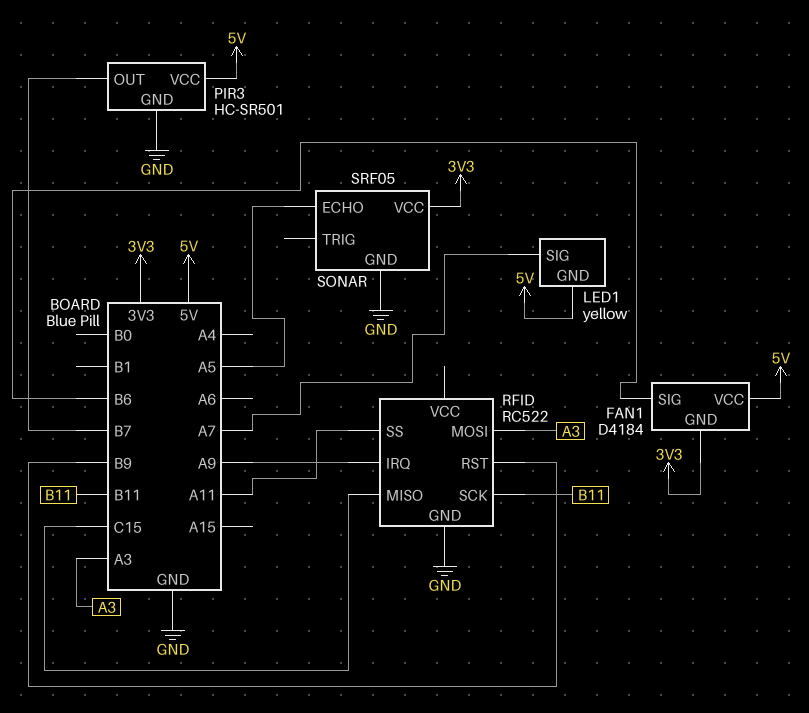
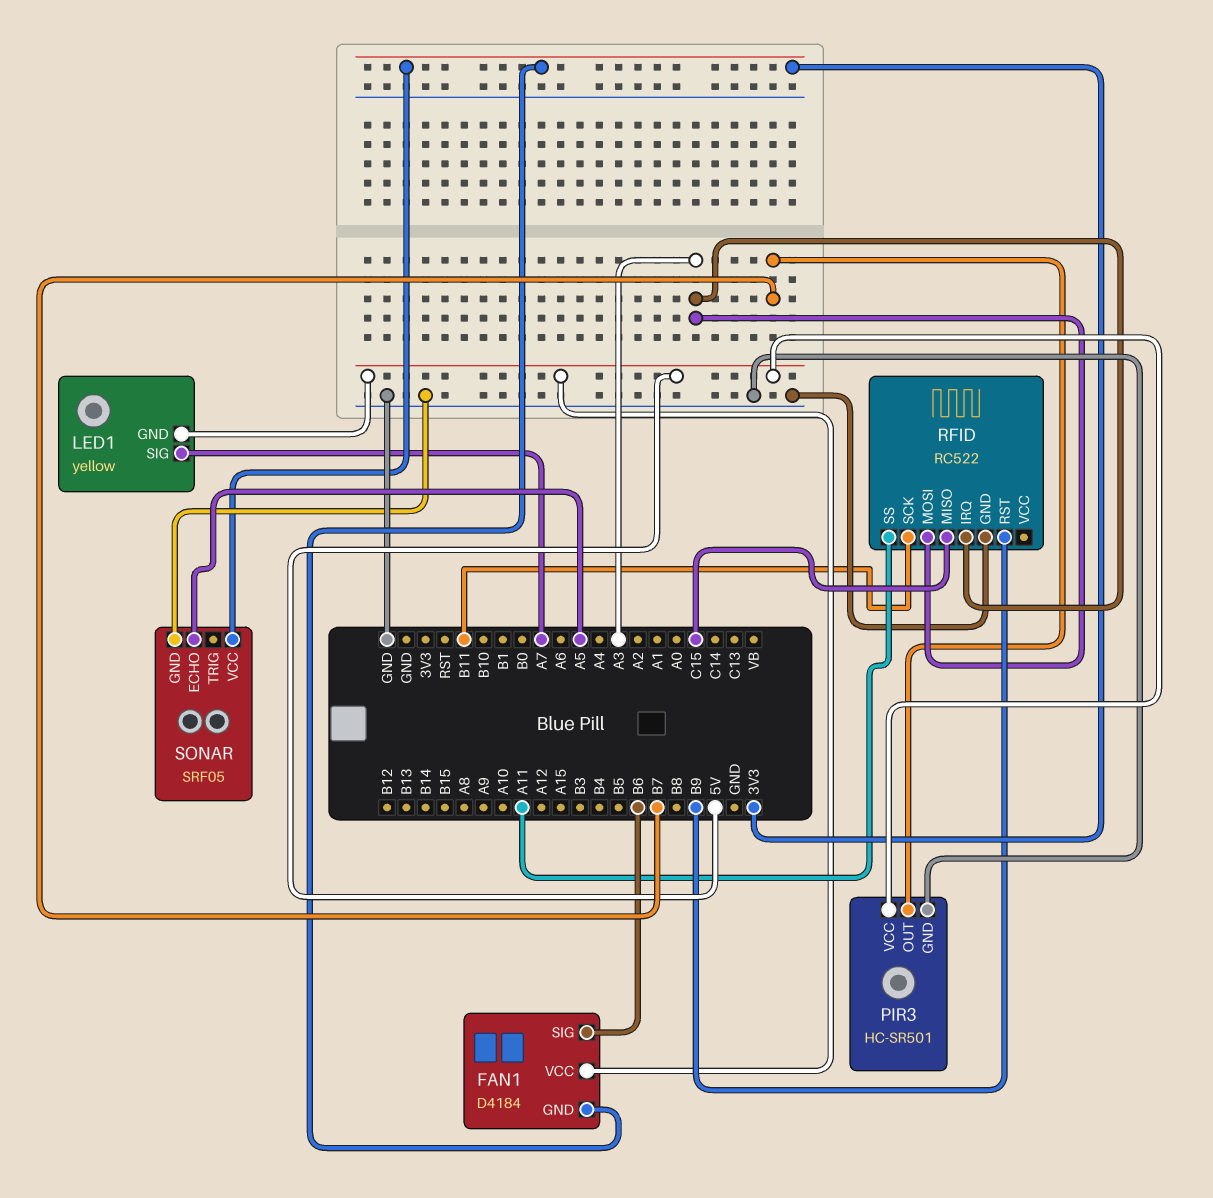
RFID pin IRQ: A9 -> A3

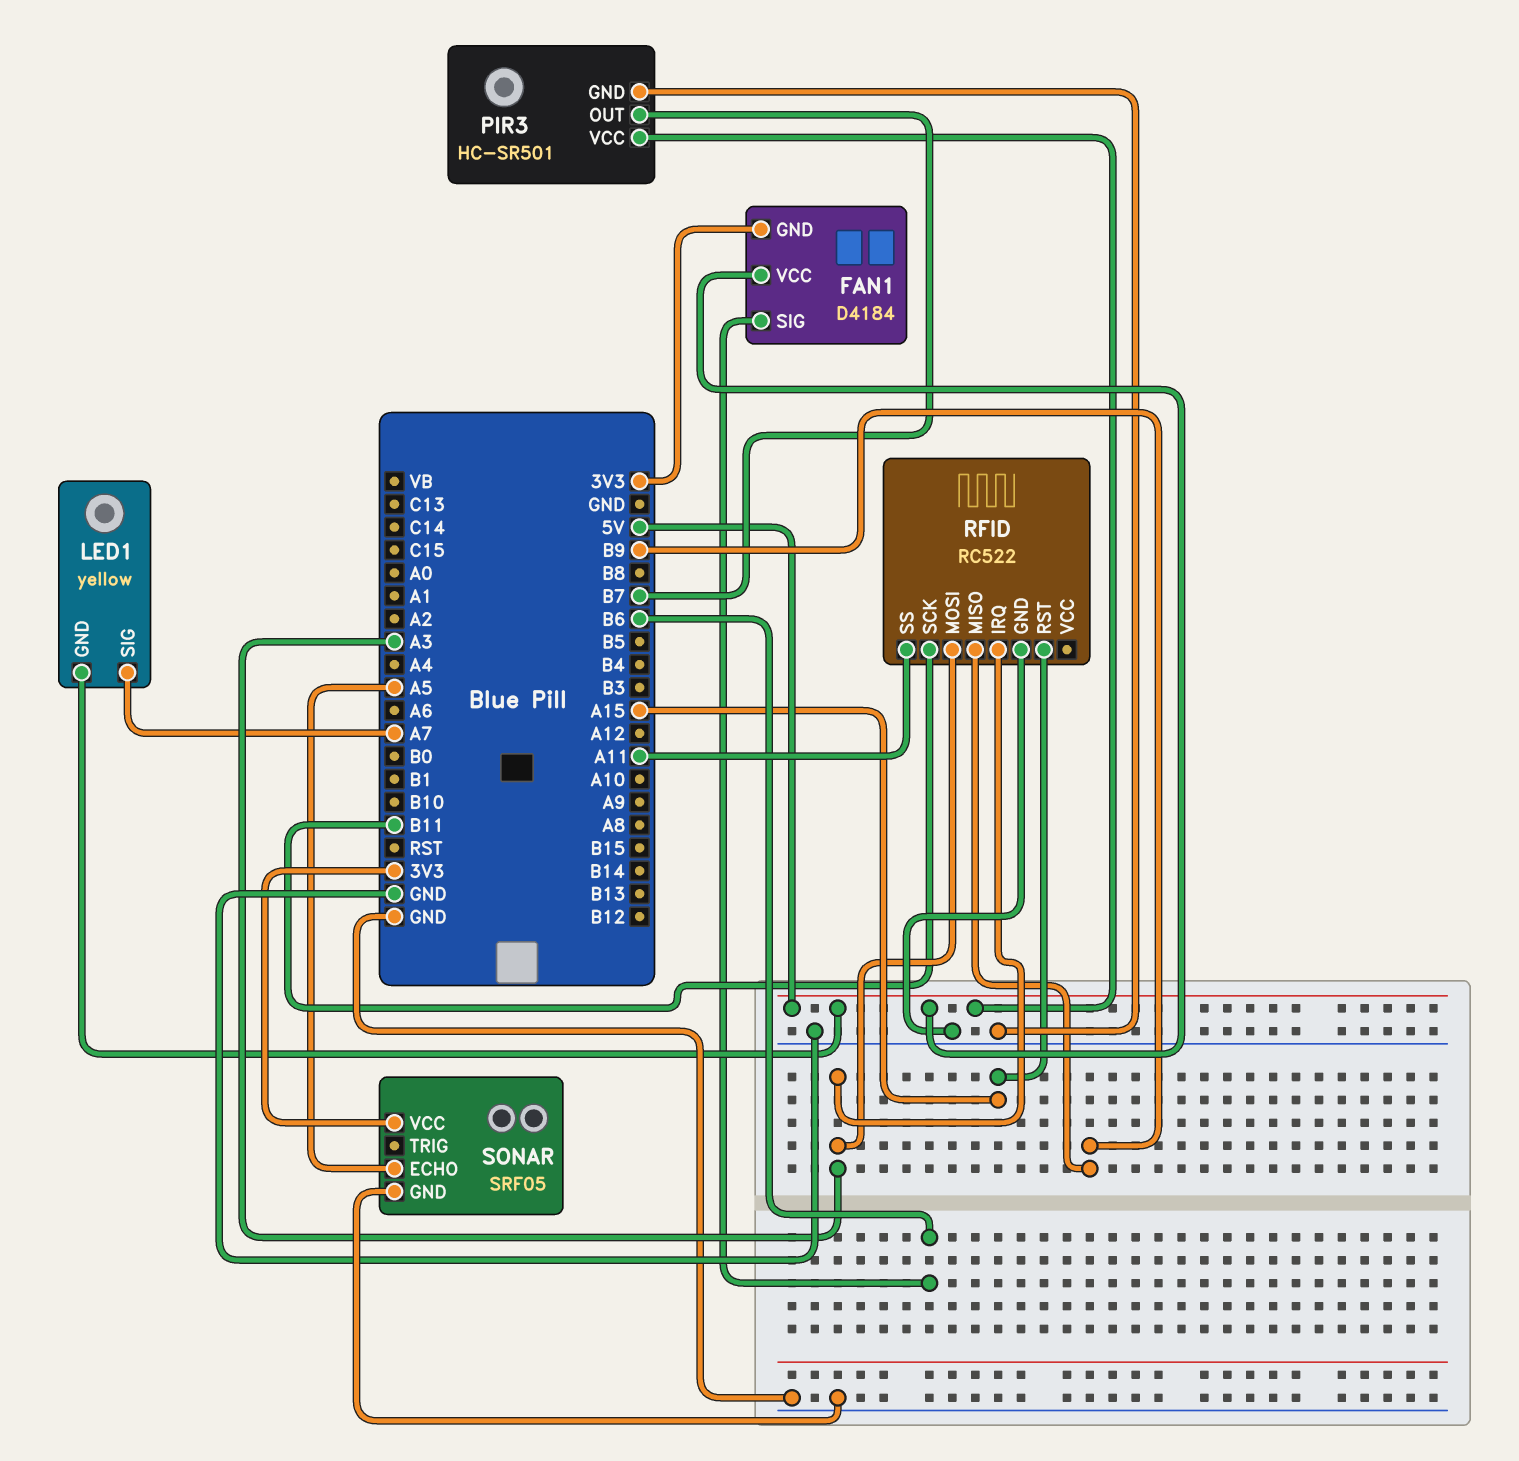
RFID pin MISO: C15 -> B9
RFID pin RST: B9 -> A15

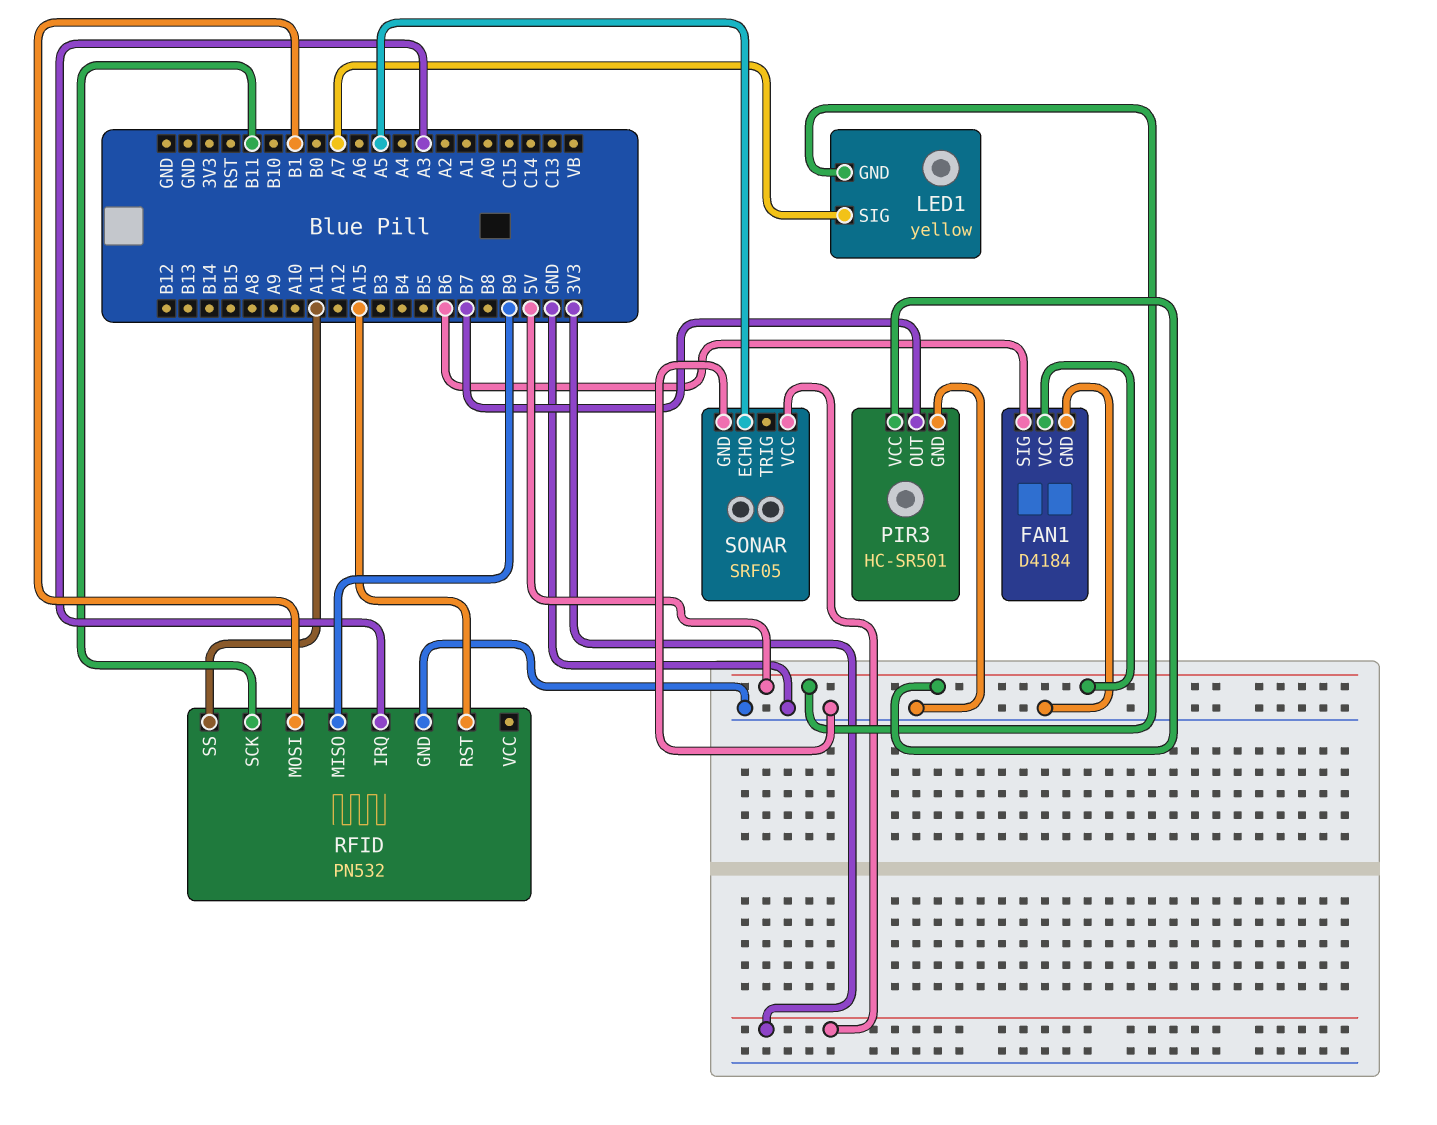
FAN1 pin GND: 3V3 -> GND
RFID: RC522 -> PN532
RFID pin MOSI: A3 -> B1

